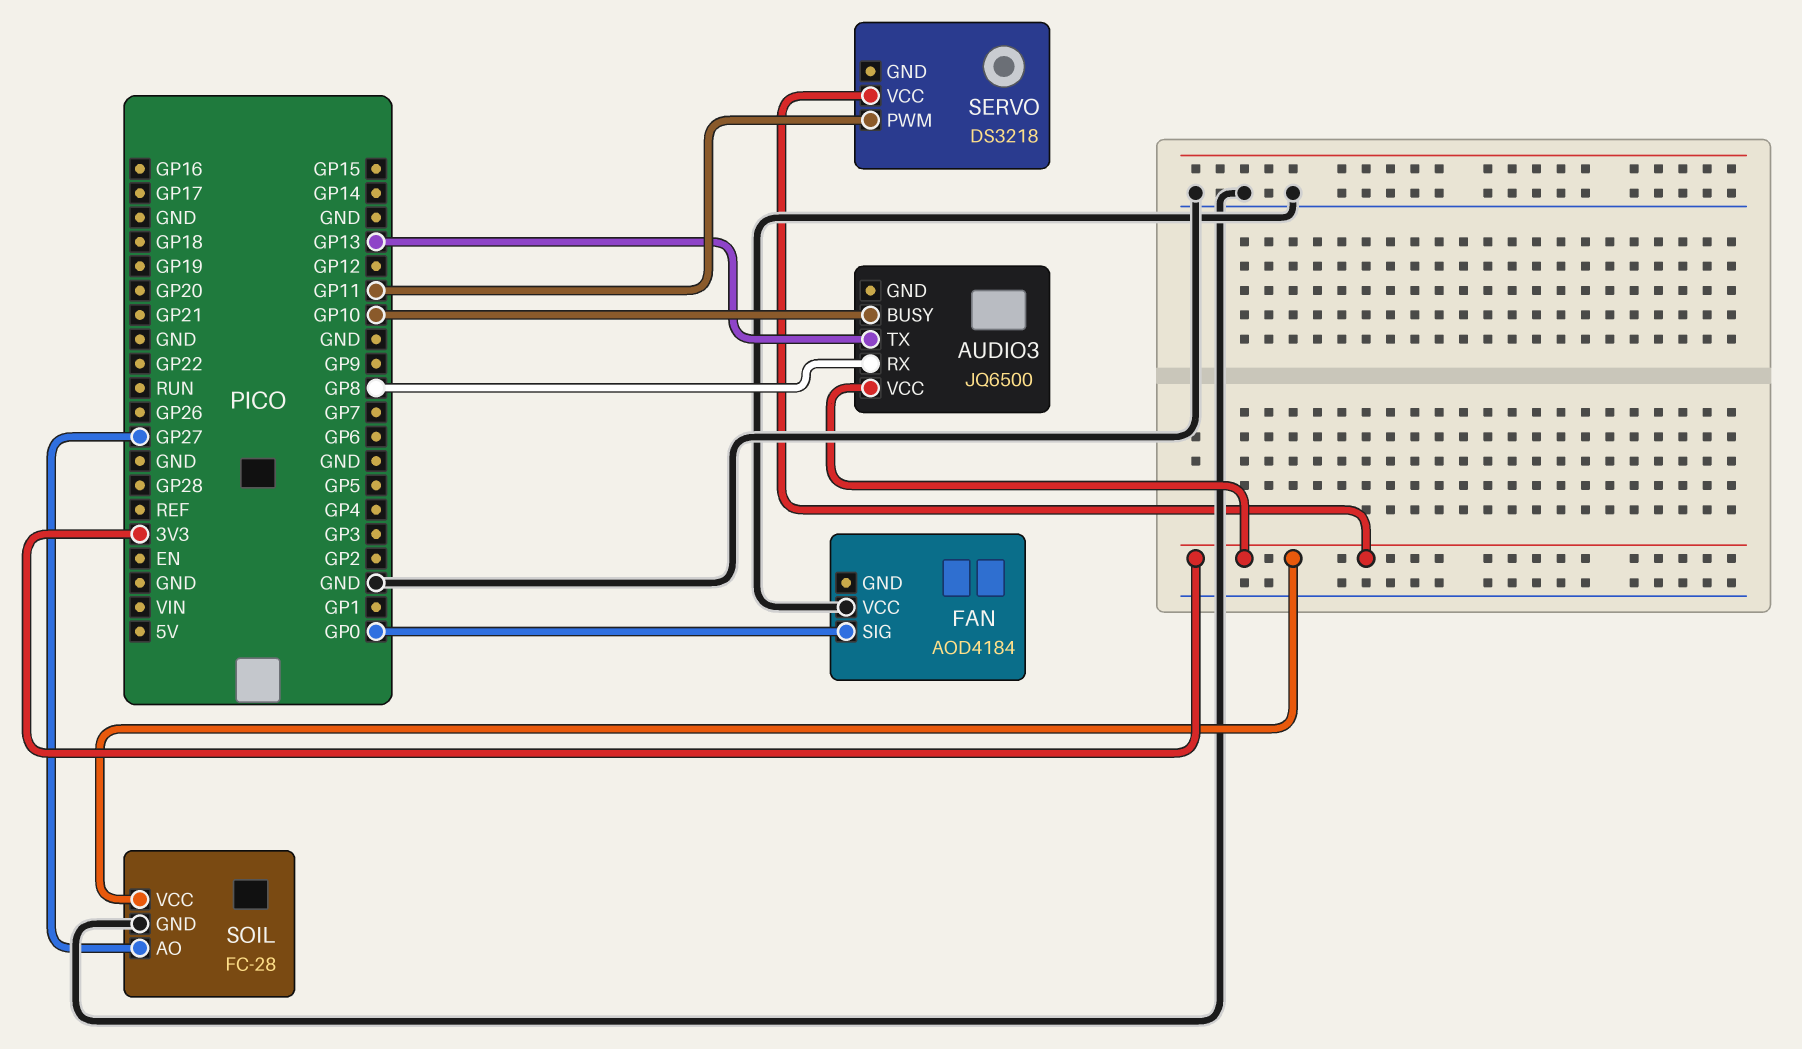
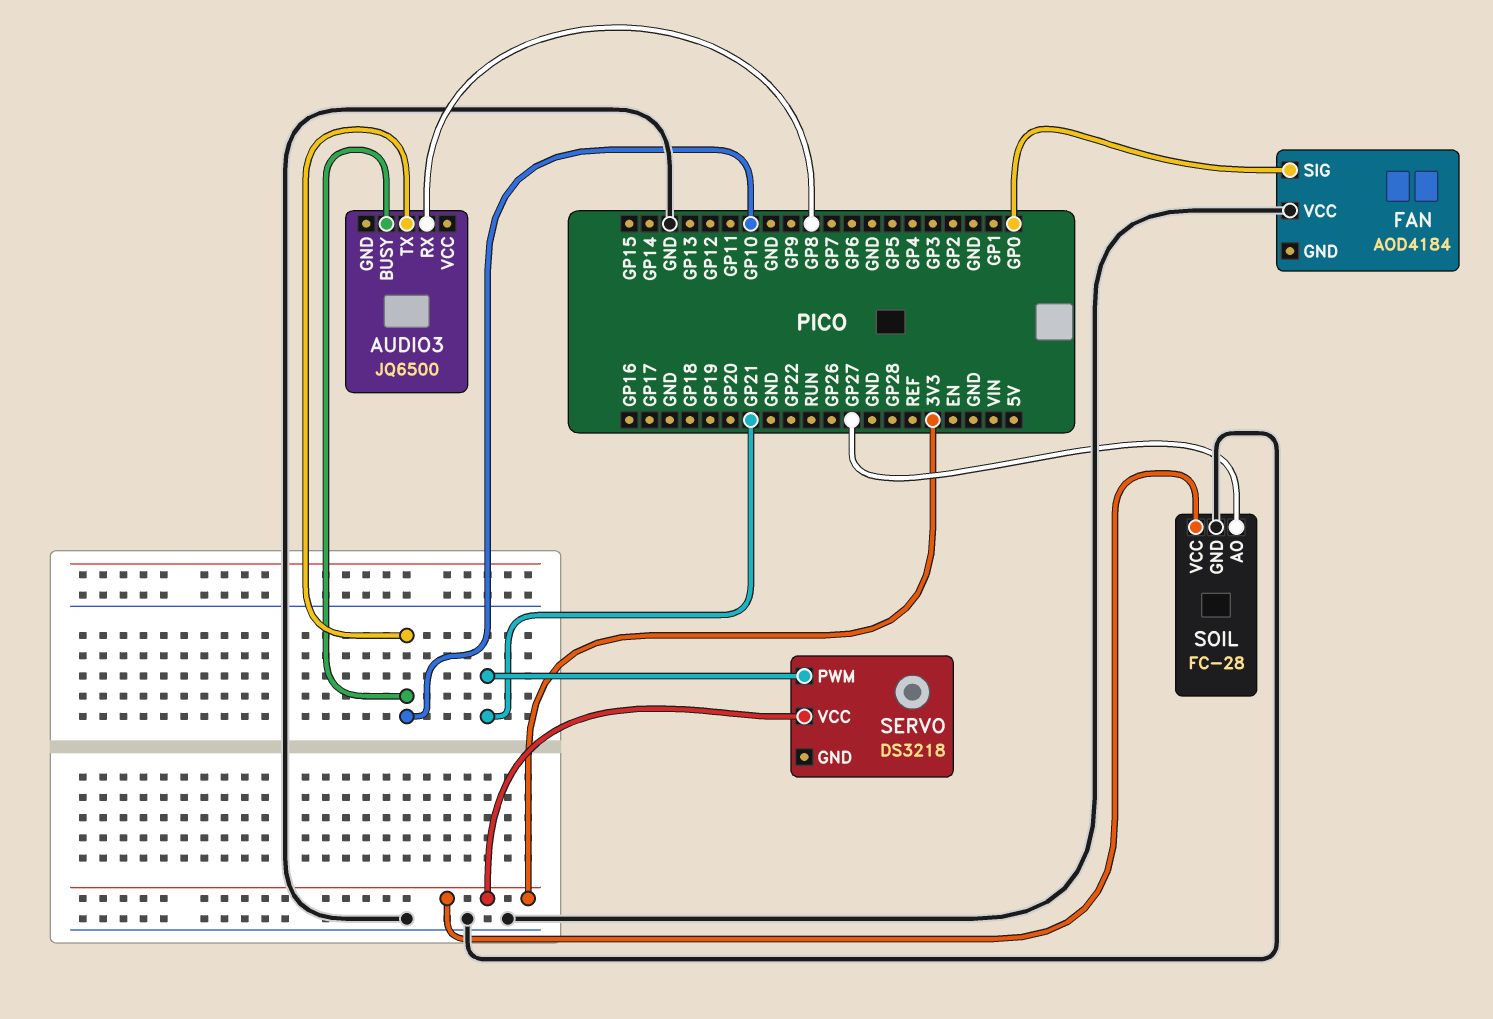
AUDIO3 pin TX: GP13 -> GP10
AUDIO3 pin VCC: 3V3 -> none
SERVO pin PWM: GP11 -> GP21

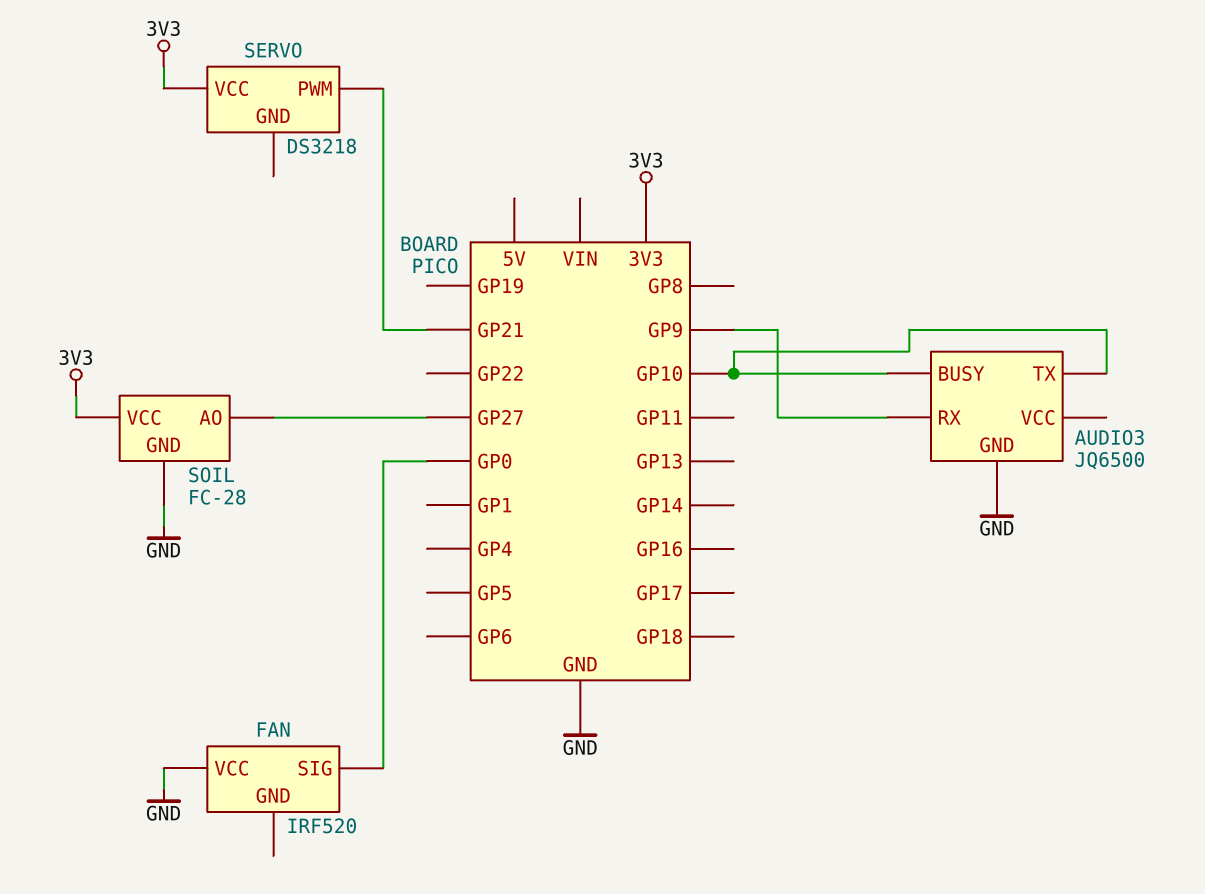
AUDIO3 pin GND: none -> GND
AUDIO3 pin RX: GP8 -> GP9
FAN: AOD4184 -> IRF520

